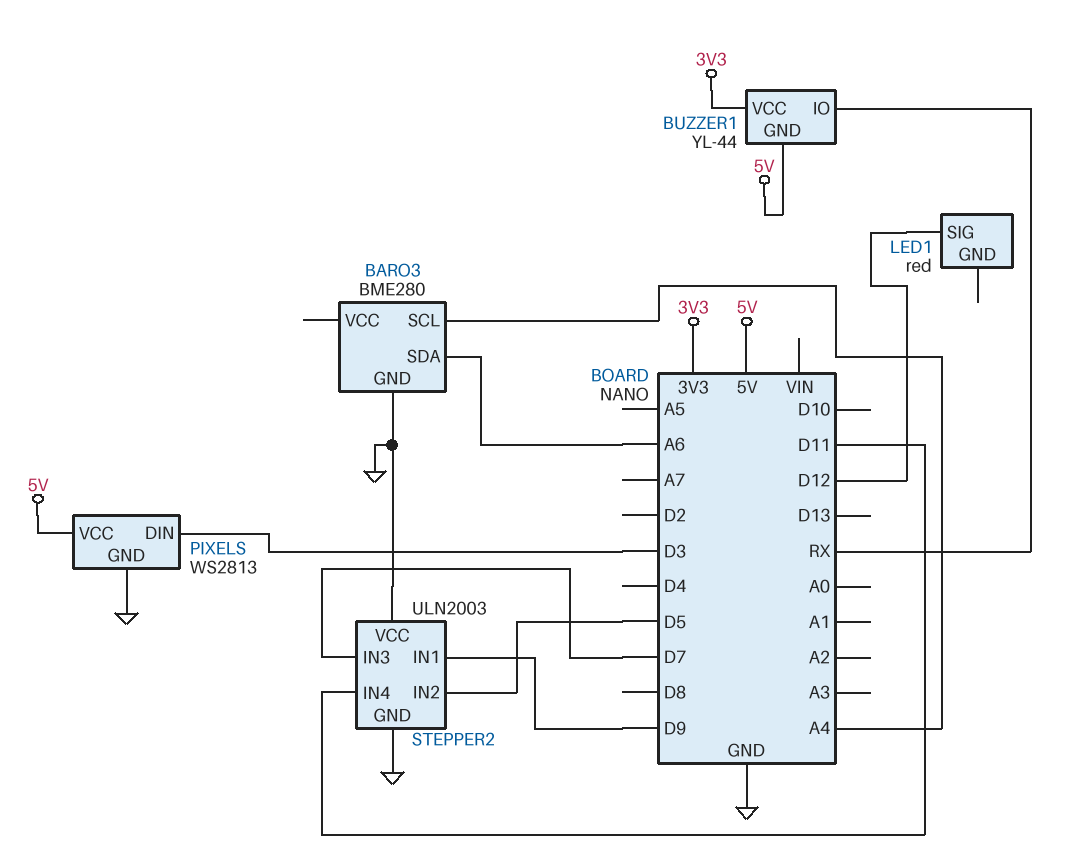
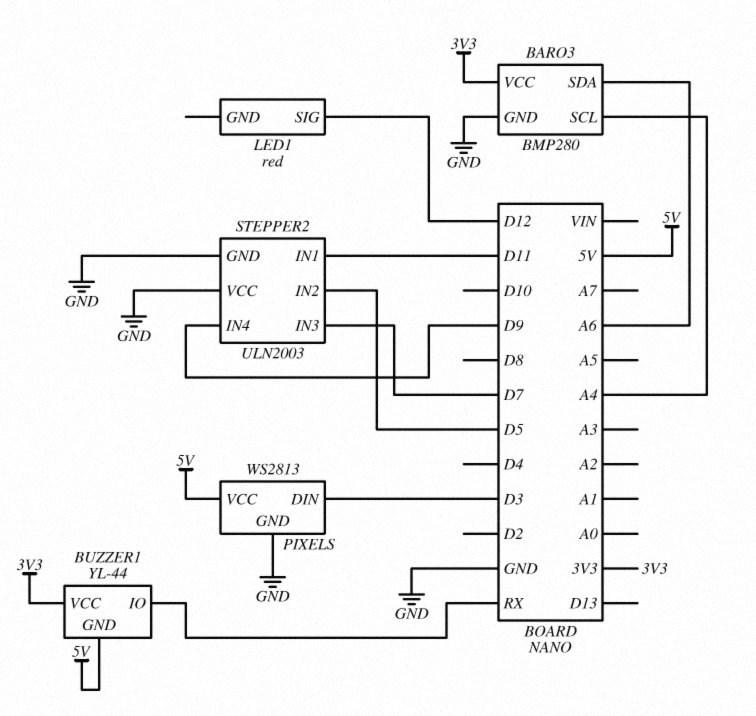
BARO3: BME280 -> BMP280
BARO3 pin VCC: none -> 3V3
STEPPER2 pin IN1: D9 -> D11
STEPPER2 pin IN4: D11 -> D9

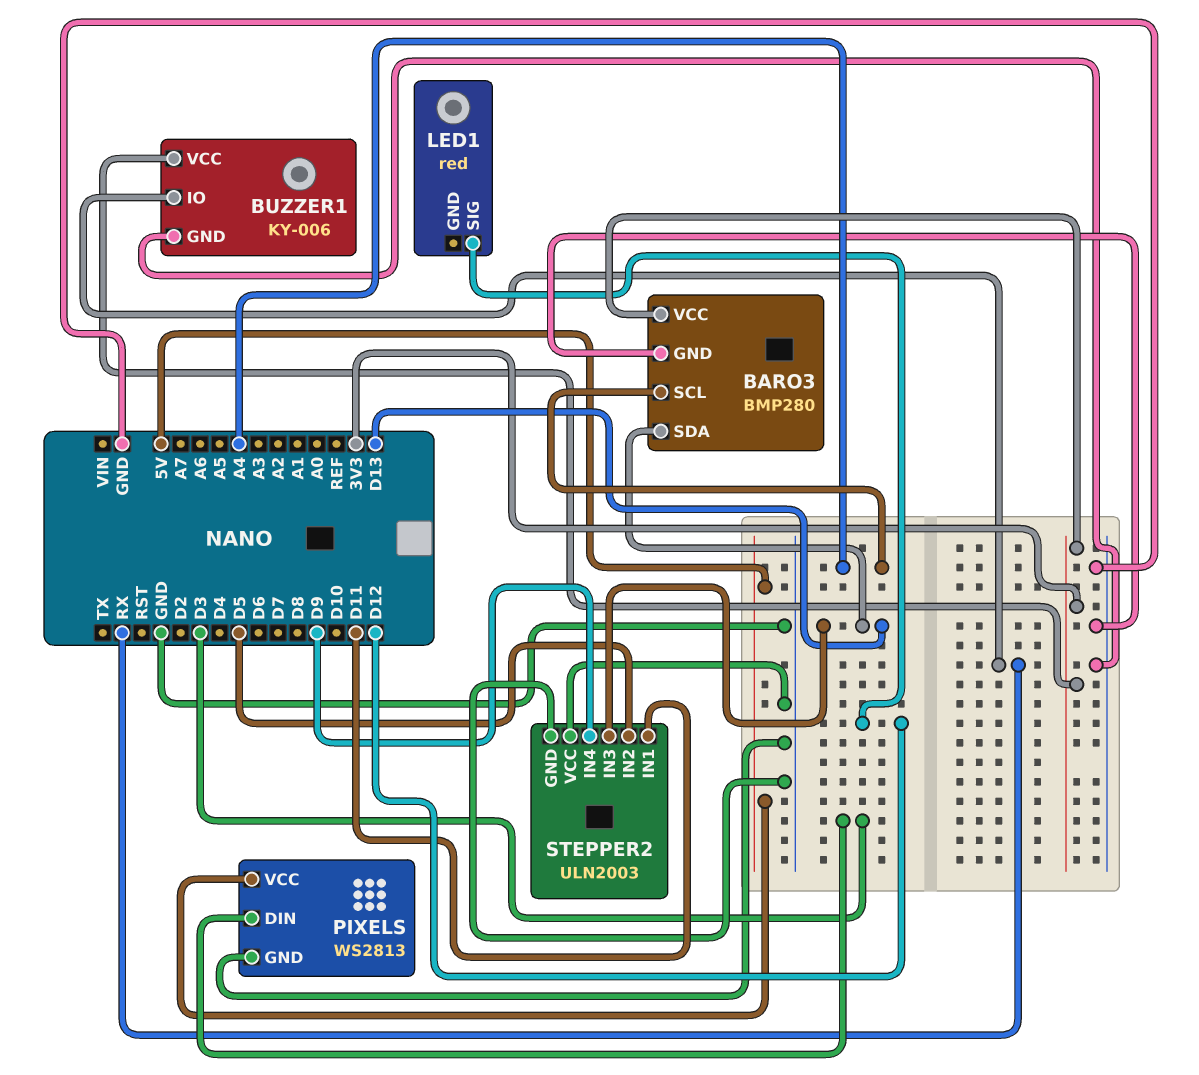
BARO3 pin SDA: A6 -> D13
BUZZER1: YL-44 -> KY-006
BUZZER1 pin GND: 5V -> GND
STEPPER2 pin IN3: D7 -> D13

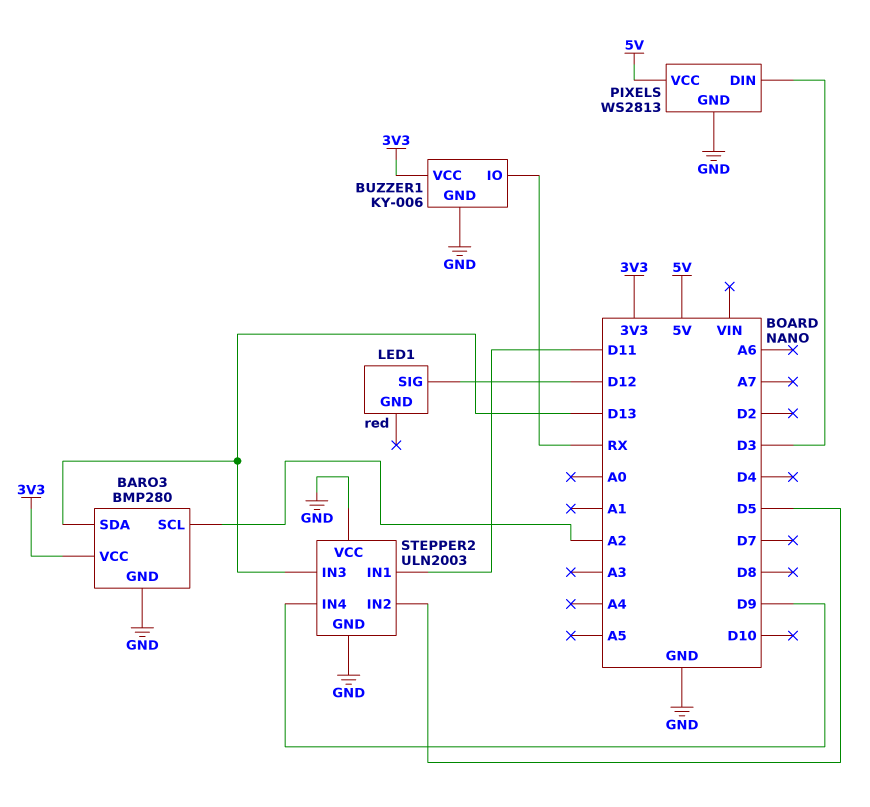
BARO3 pin SCL: A4 -> A2

